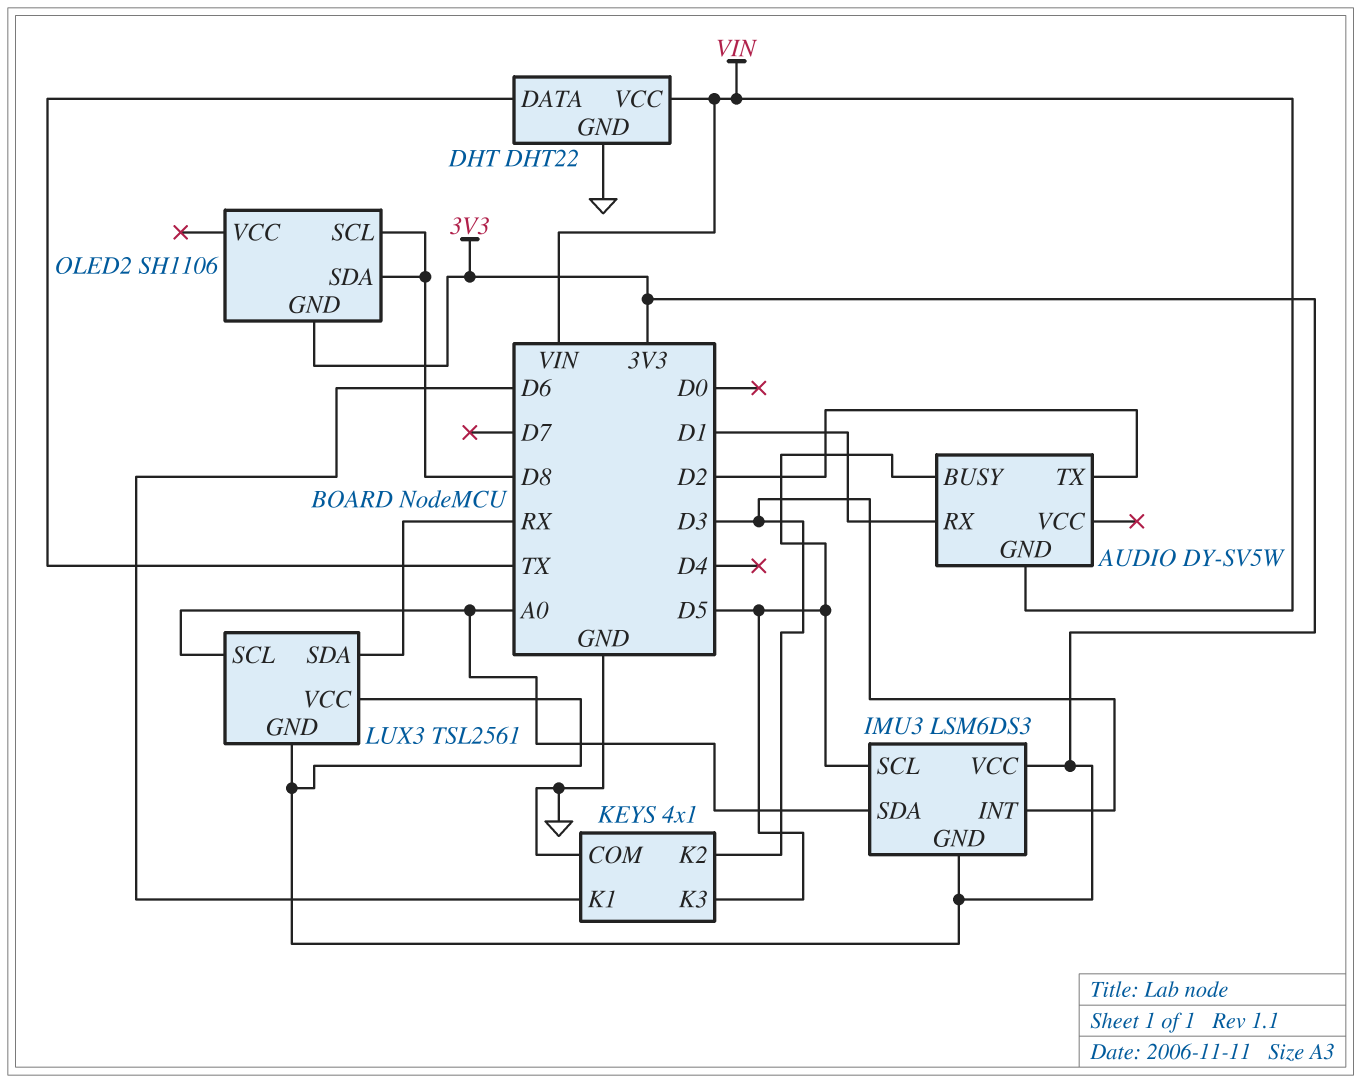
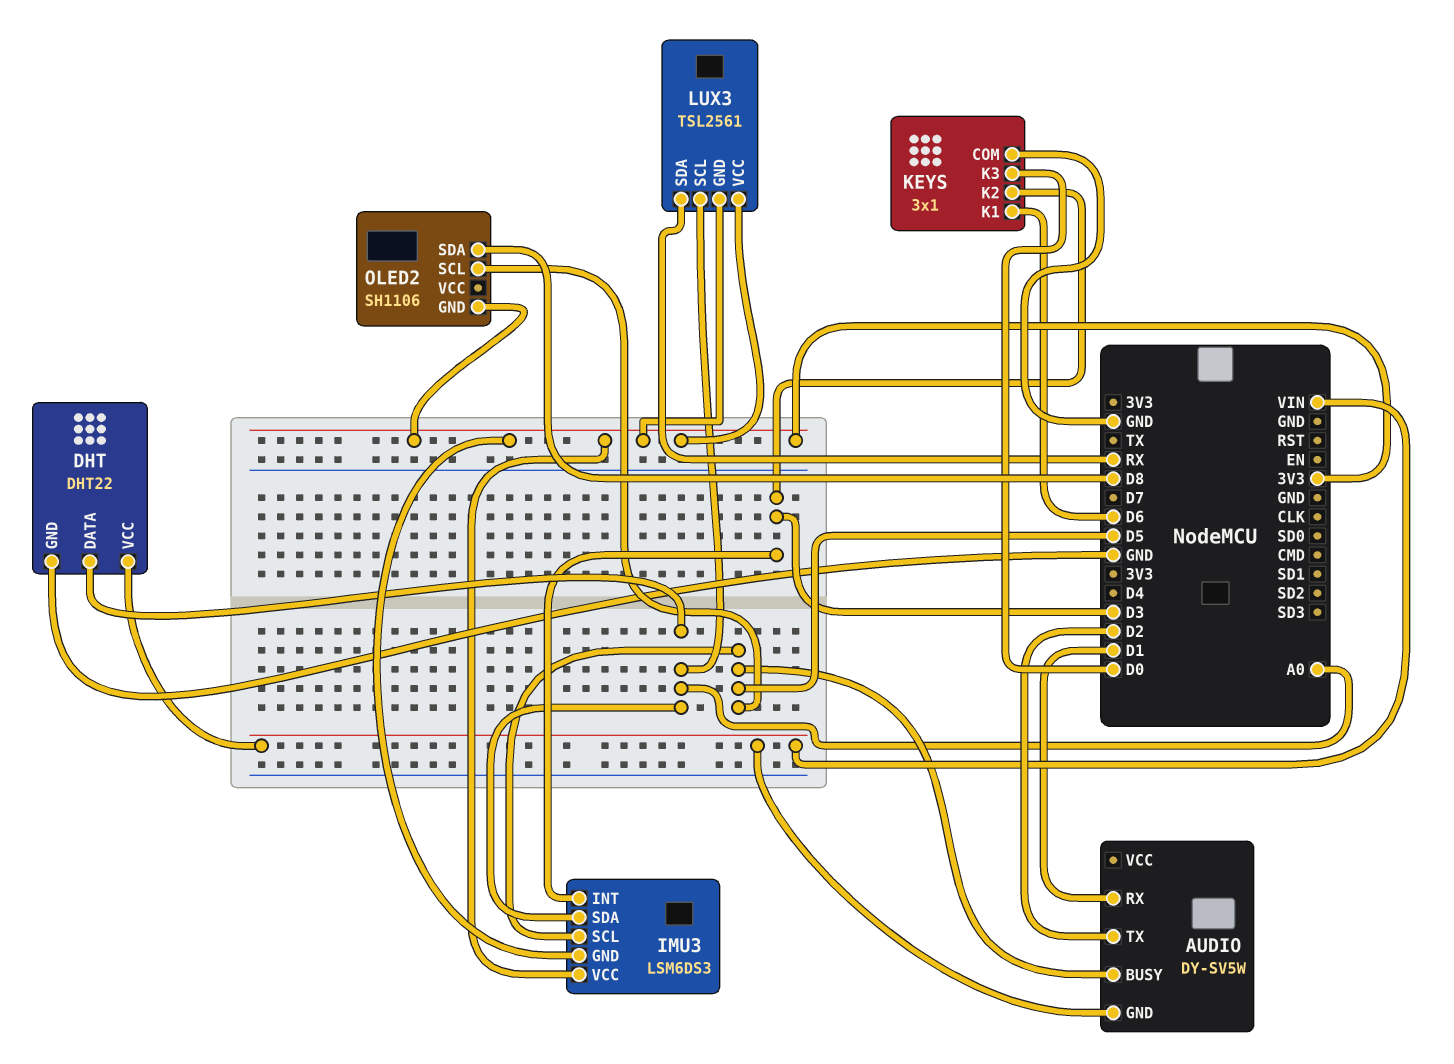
DHT pin DATA: TX -> A0
KEYS: 4x1 -> 3x1
KEYS pin K3: D5 -> D0
OLED2 pin SCL: D8 -> D5

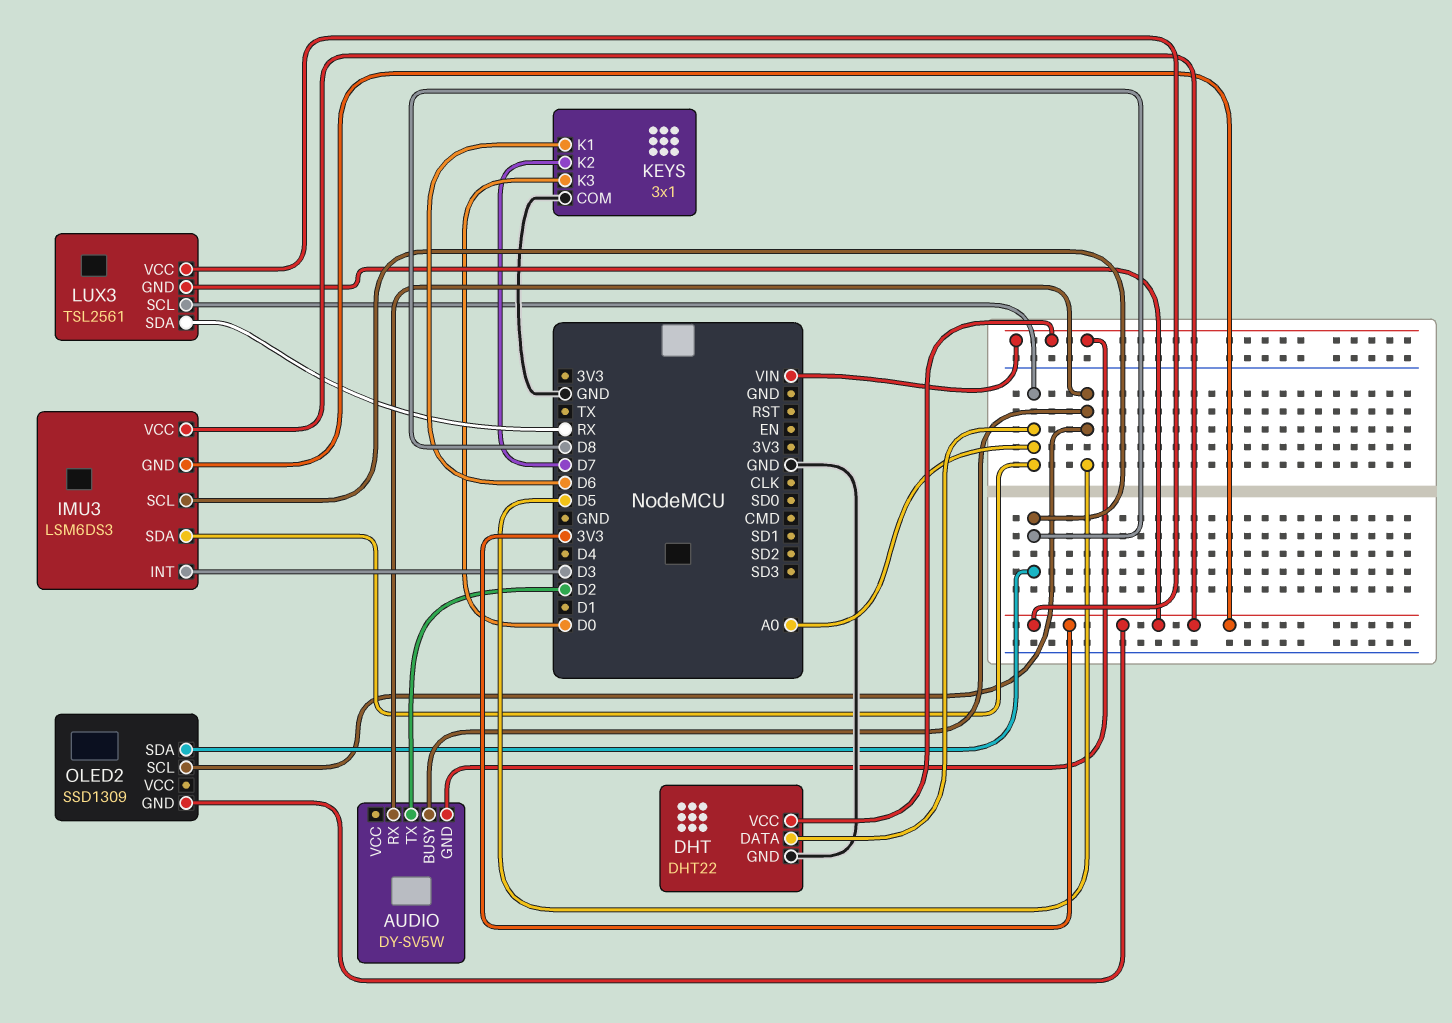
AUDIO pin RX: D1 -> D5
IMU3 pin SCL: D5 -> D8
KEYS pin K2: D3 -> D7
OLED2: SH1106 -> SSD1309

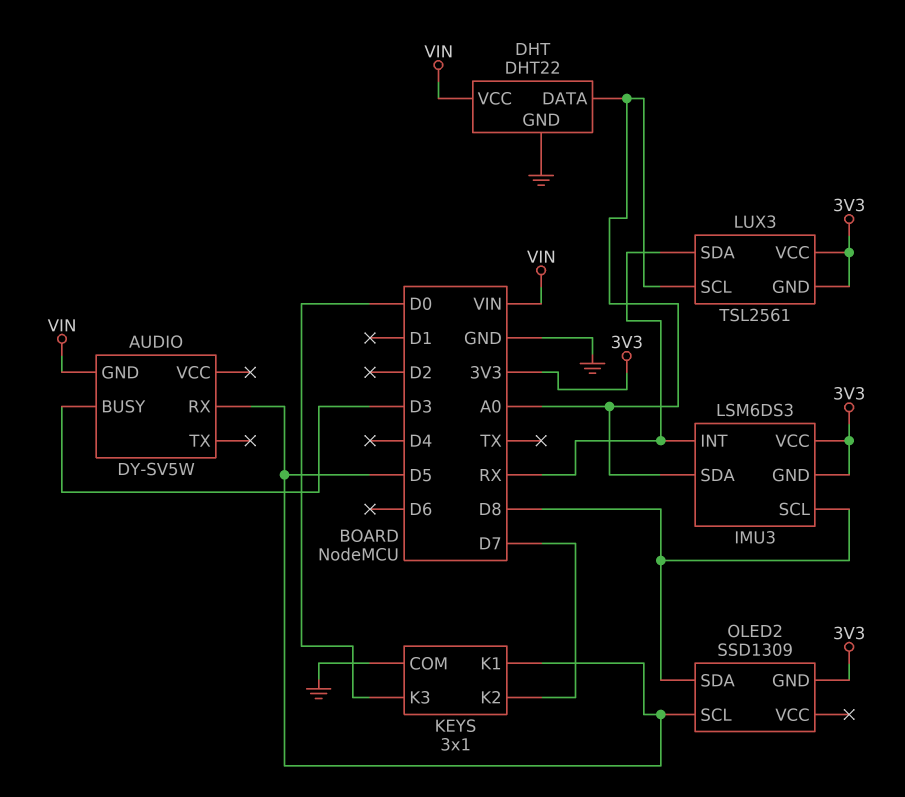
AUDIO pin BUSY: D5 -> D3
AUDIO pin TX: D2 -> none
IMU3 pin INT: D3 -> RX
KEYS pin K1: D6 -> D5

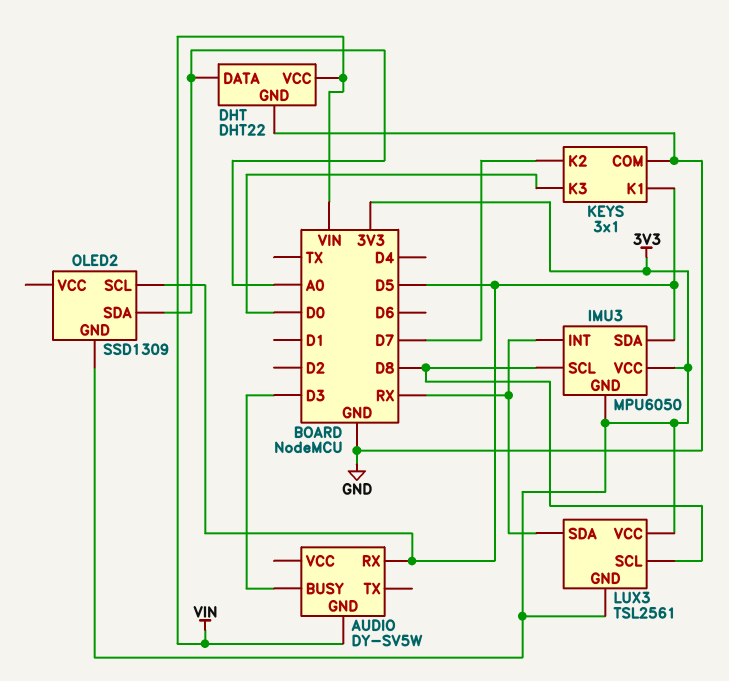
IMU3: LSM6DS3 -> MPU6050
IMU3 pin SDA: A0 -> D5
LUX3 pin SCL: A0 -> D8
OLED2 pin SDA: D8 -> A0

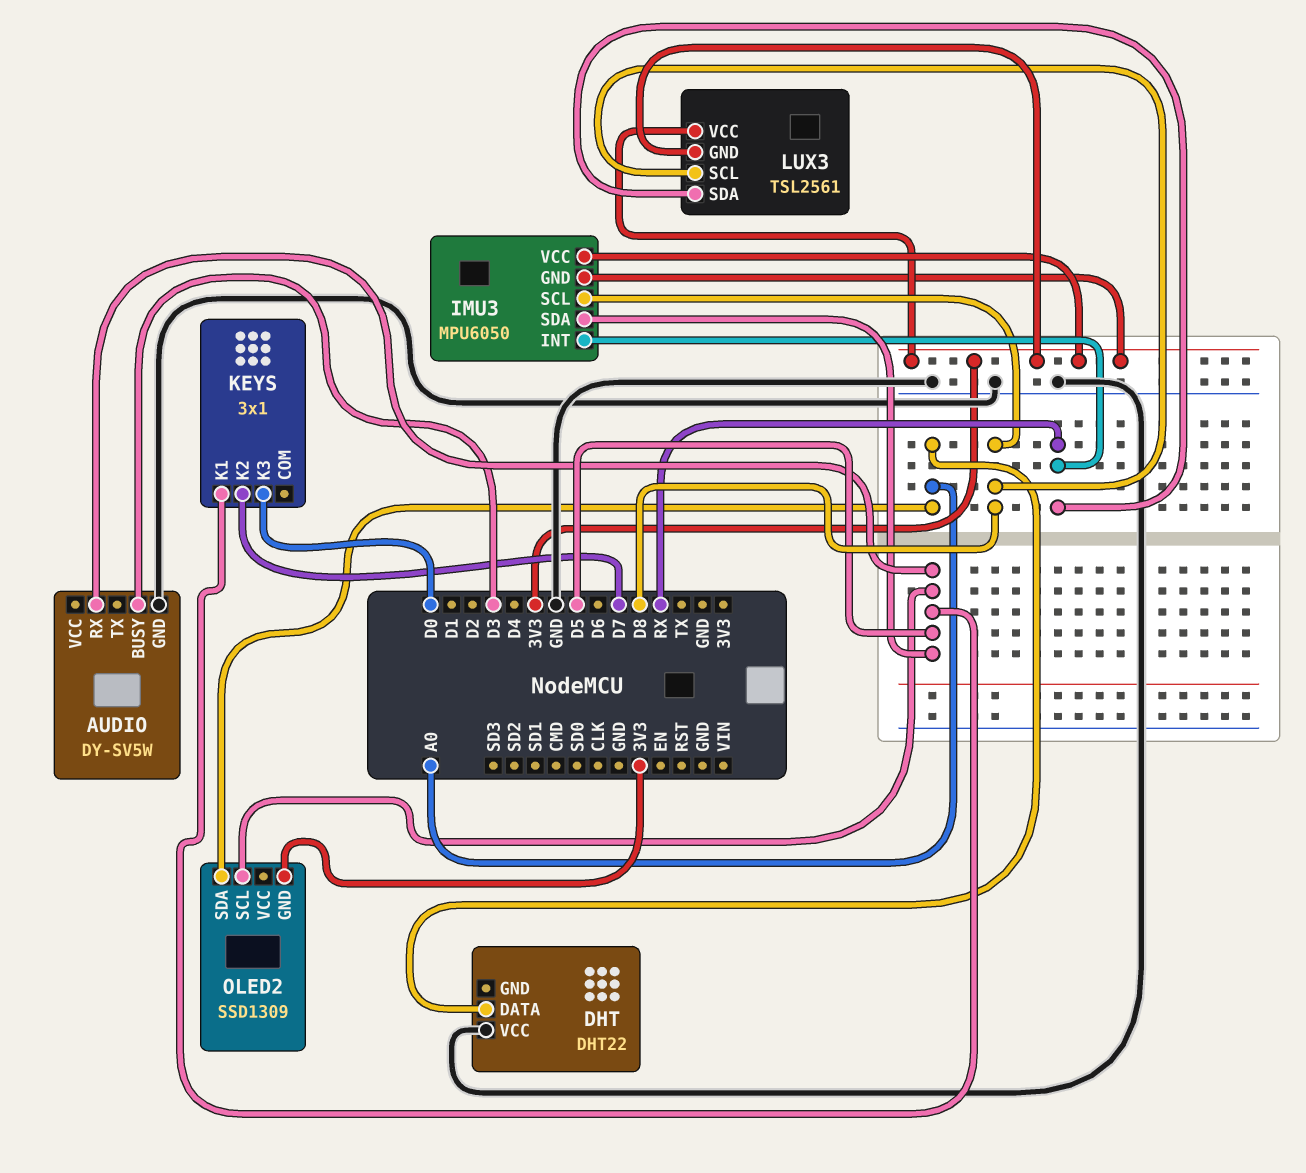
AUDIO pin GND: VIN -> GND
DHT pin GND: GND -> none
DHT pin VCC: VIN -> GND
KEYS pin COM: GND -> none

